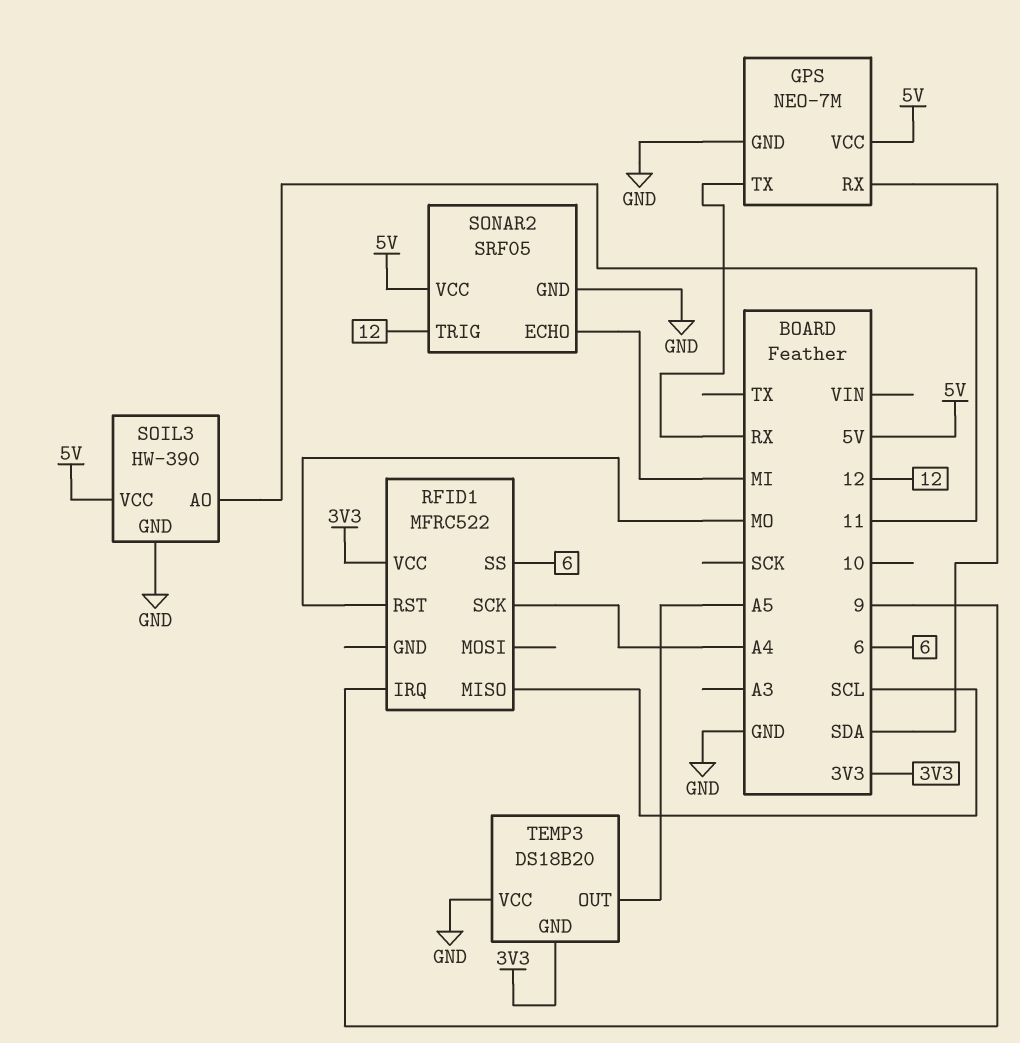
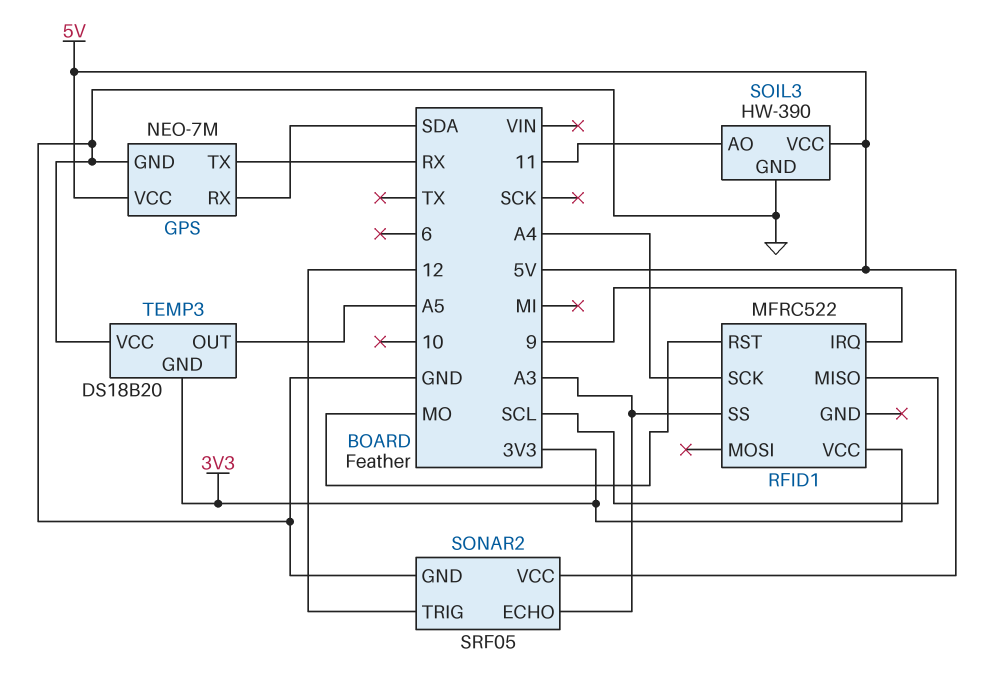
RFID1 pin SS: 6 -> A3
SONAR2 pin ECHO: MI -> A3

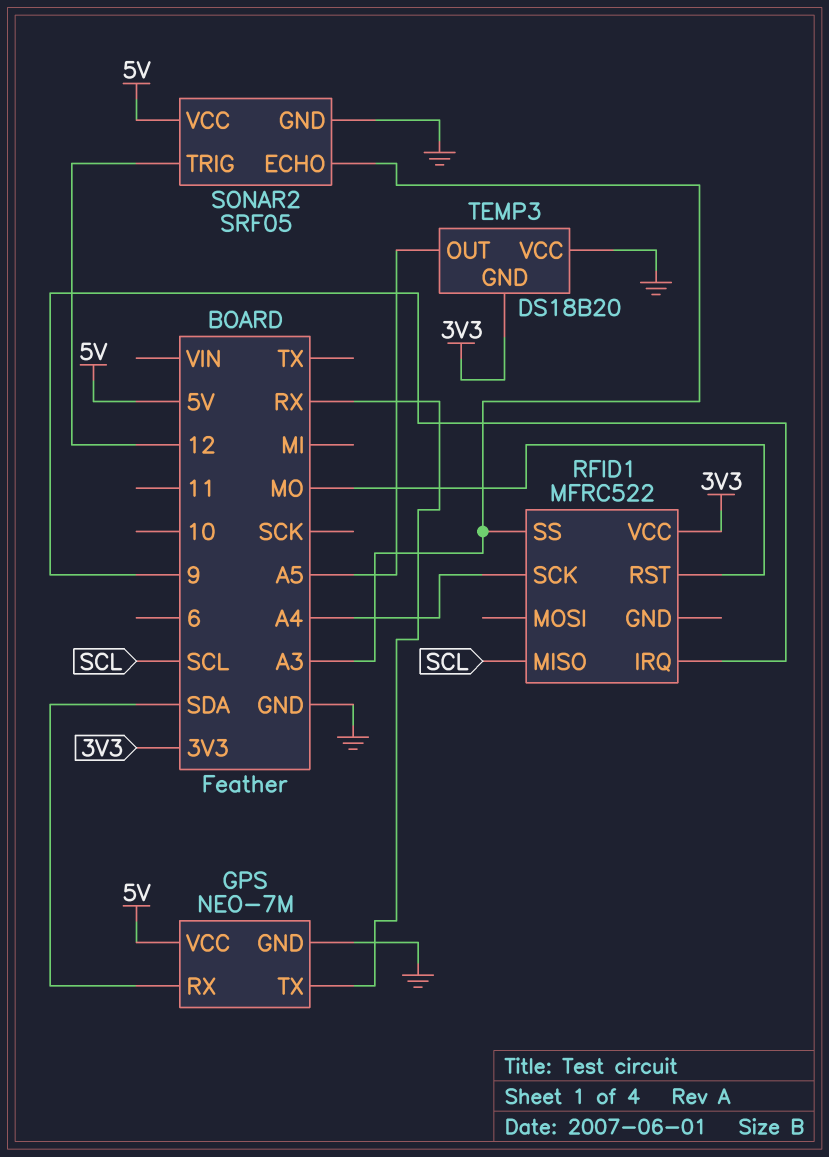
SOIL3: HW-390 -> none
SOIL3 pin AO: 11 -> none
SOIL3 pin GND: GND -> none
SOIL3 pin VCC: 5V -> none

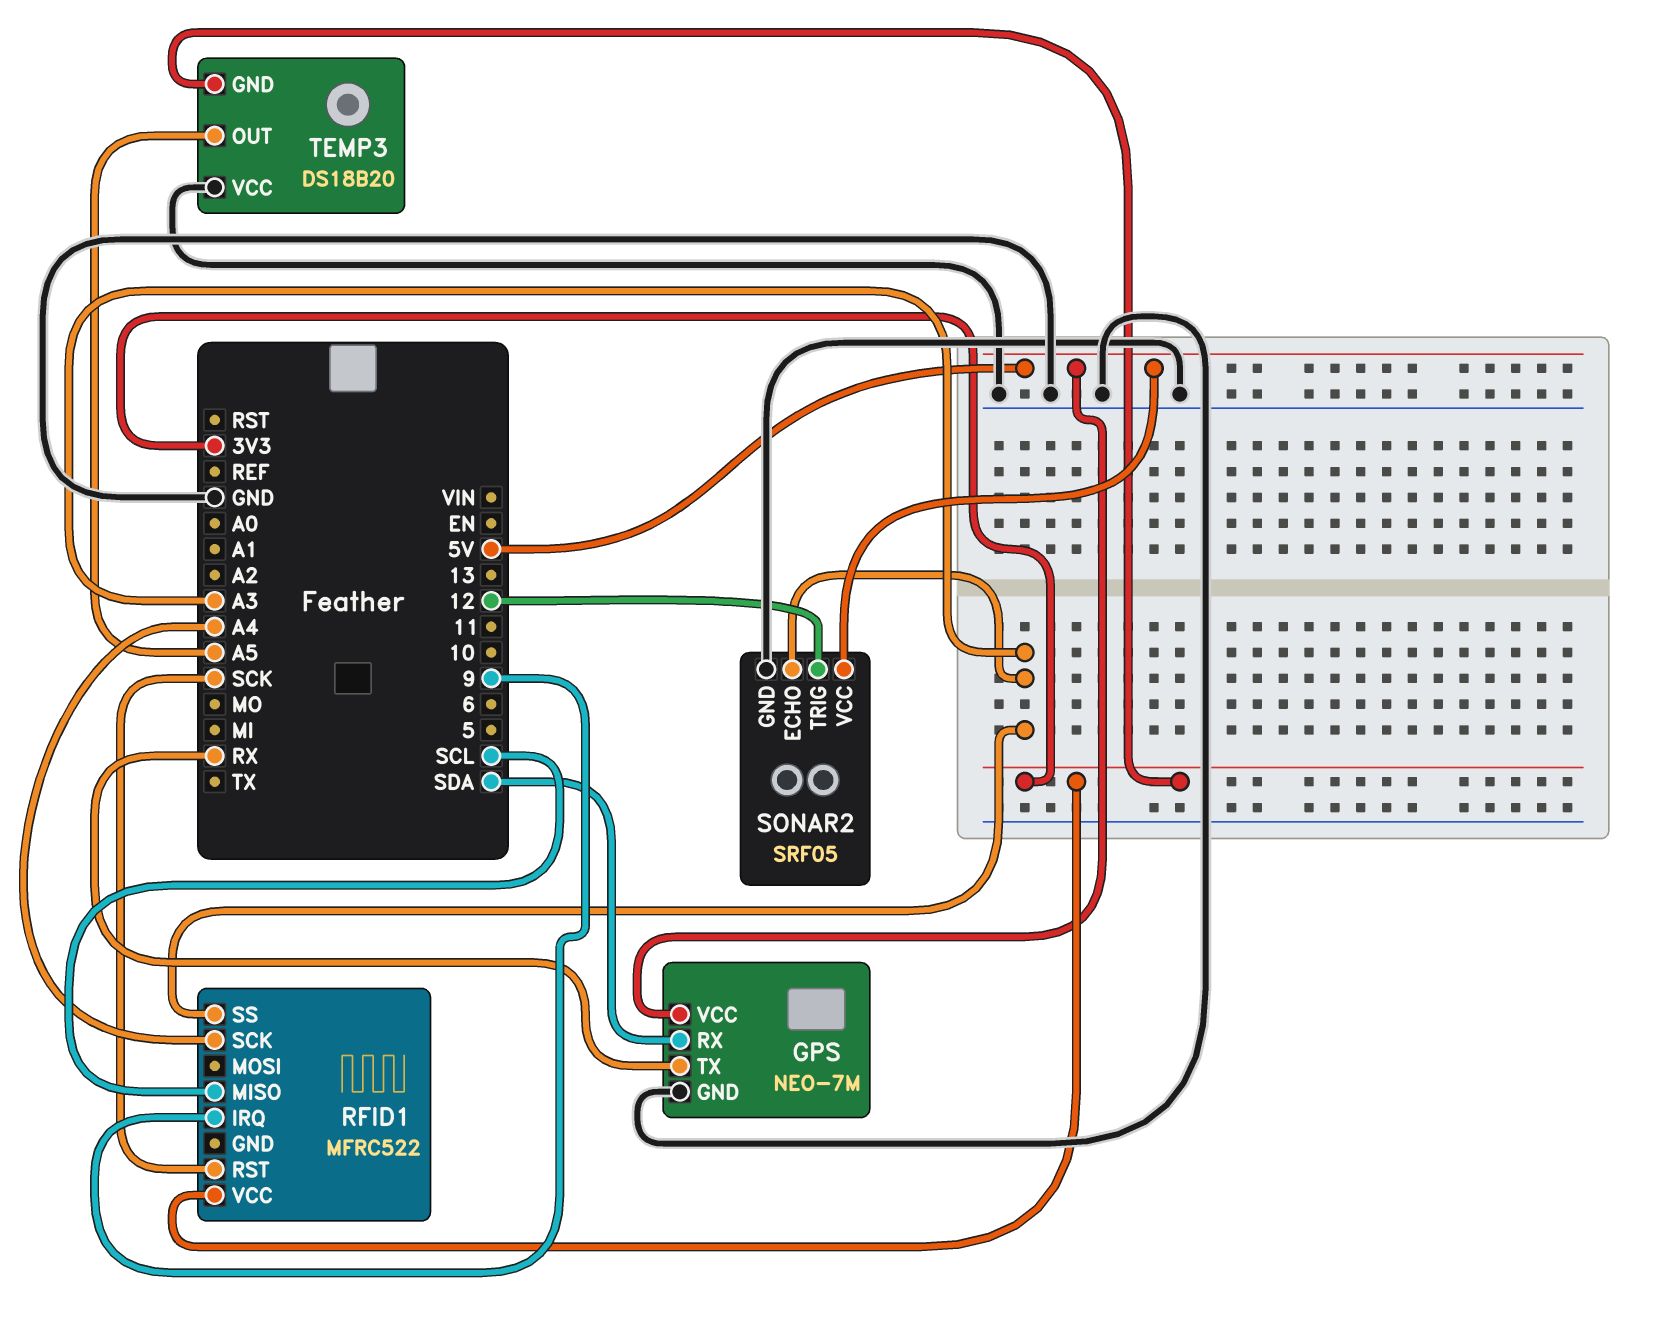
RFID1 pin RST: MO -> SCK

